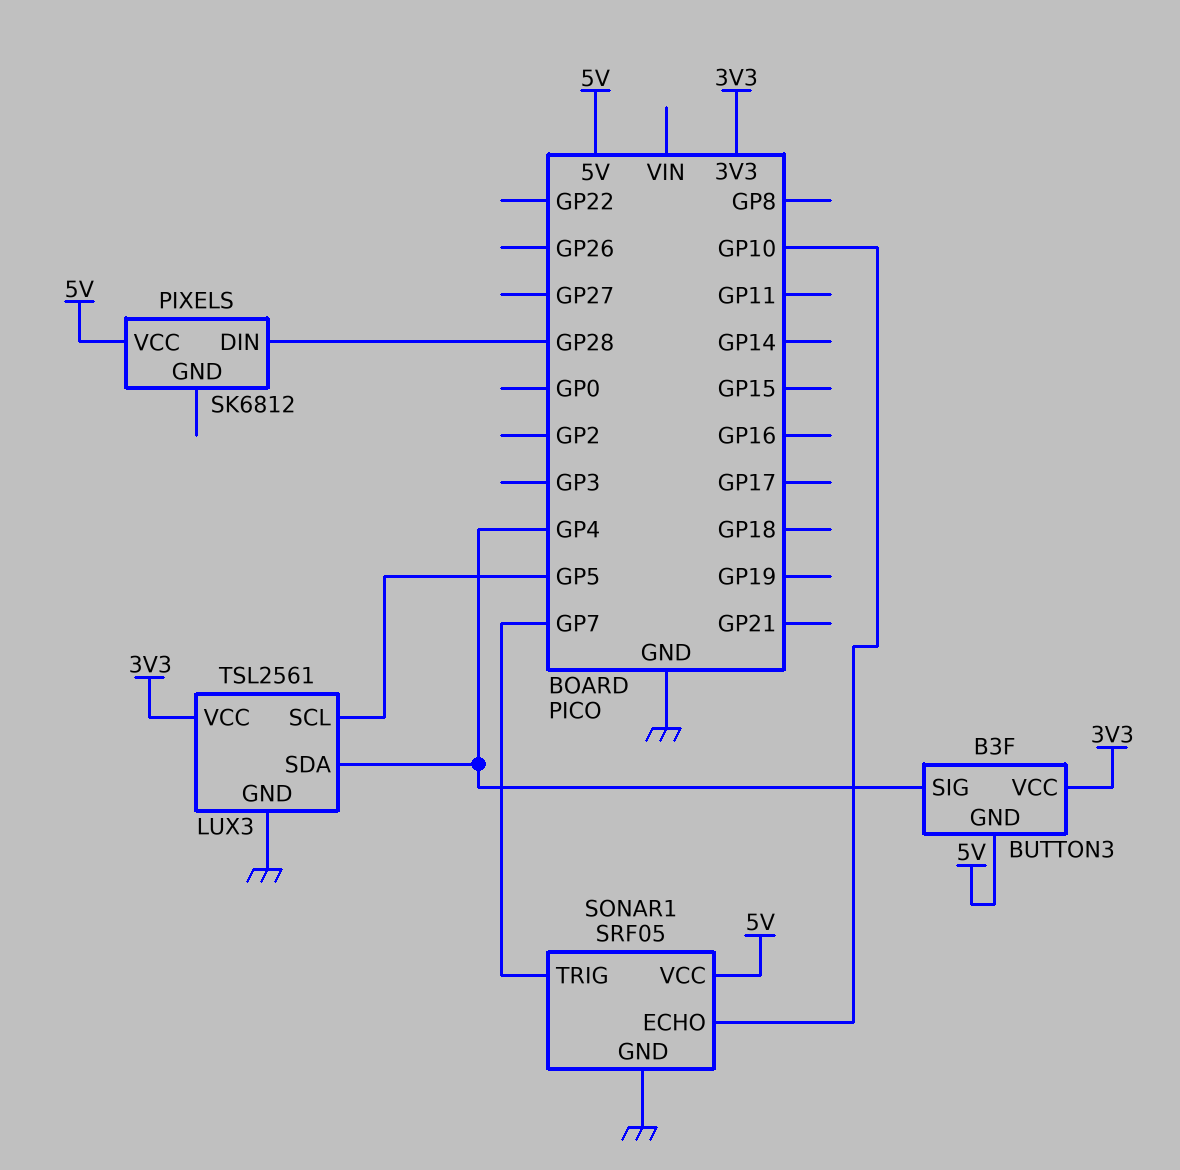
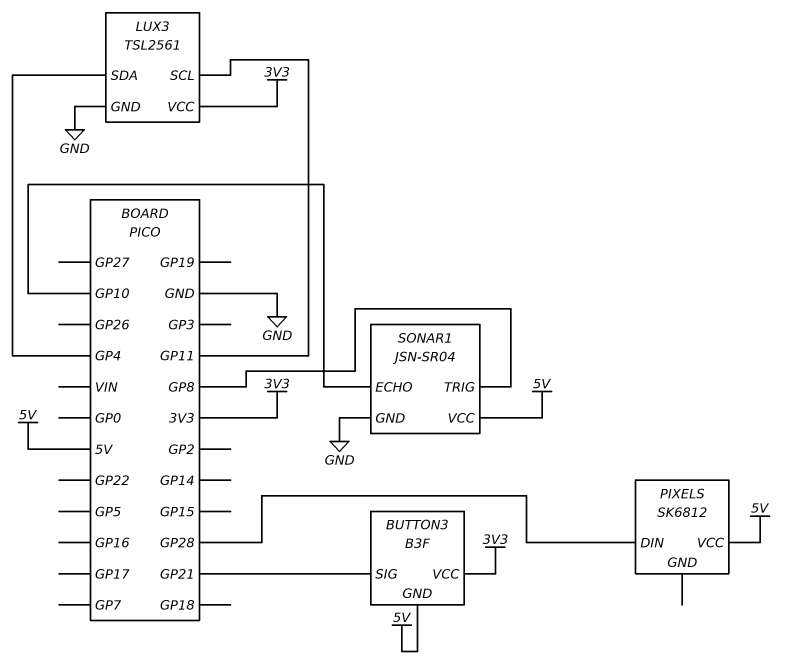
BUTTON3 pin SIG: GP4 -> GP21
LUX3 pin SCL: GP5 -> GP11
SONAR1: SRF05 -> JSN-SR04
SONAR1 pin TRIG: GP7 -> GP8

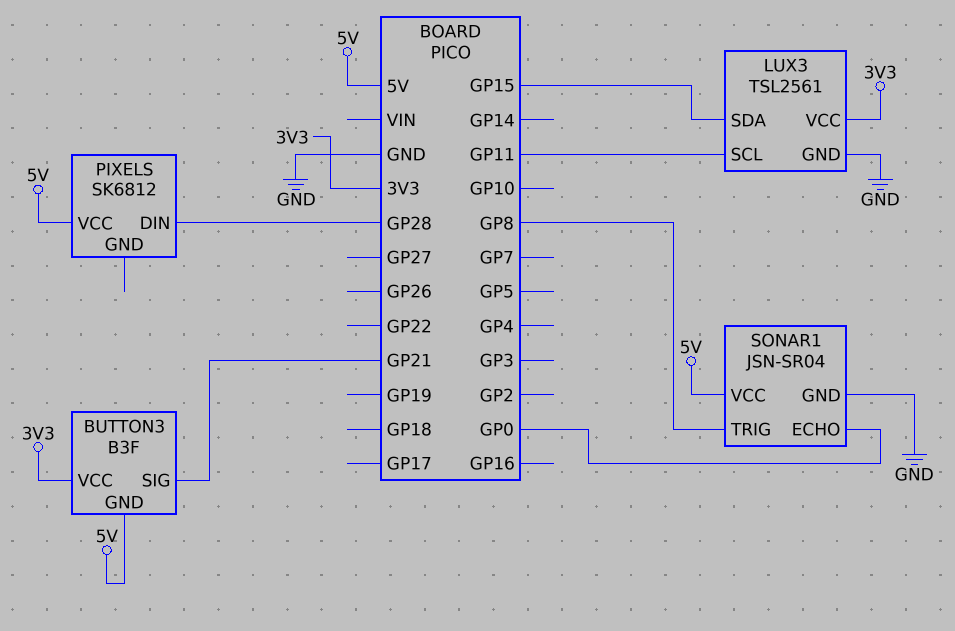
LUX3 pin SDA: GP4 -> GP15
SONAR1 pin ECHO: GP10 -> GP0

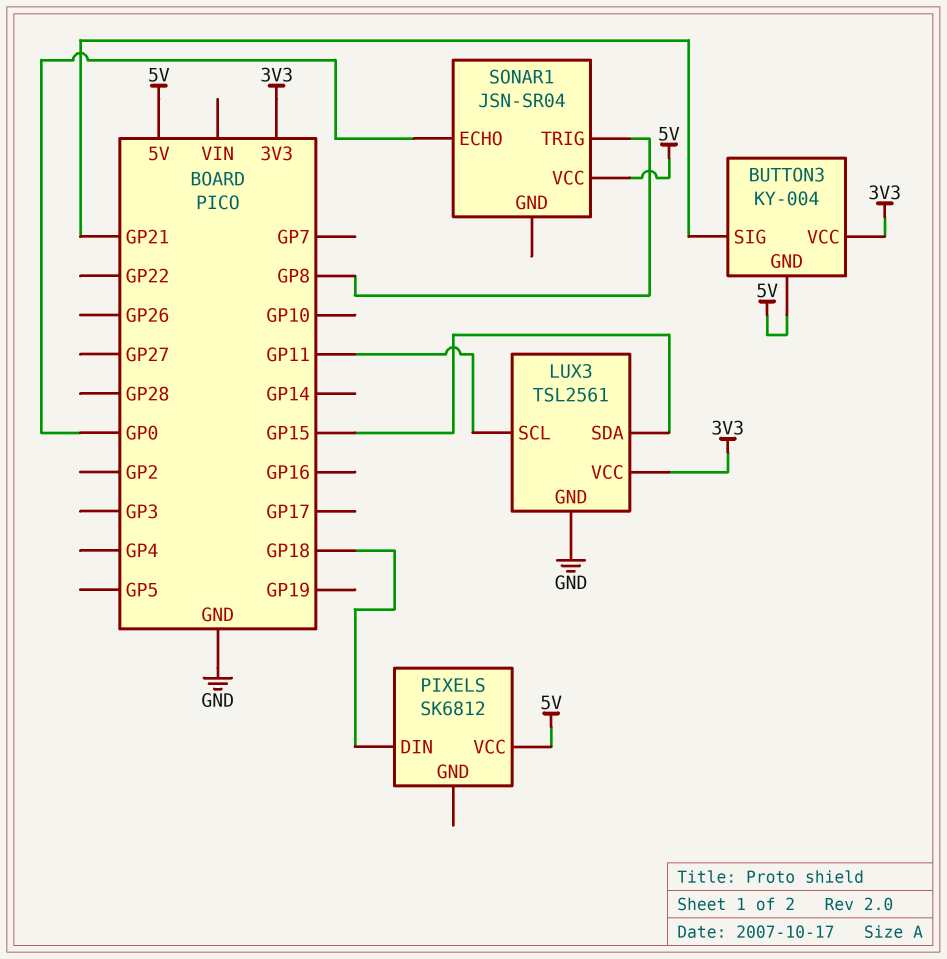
BUTTON3: B3F -> KY-004
PIXELS pin DIN: GP28 -> GP18
SONAR1 pin GND: GND -> none

